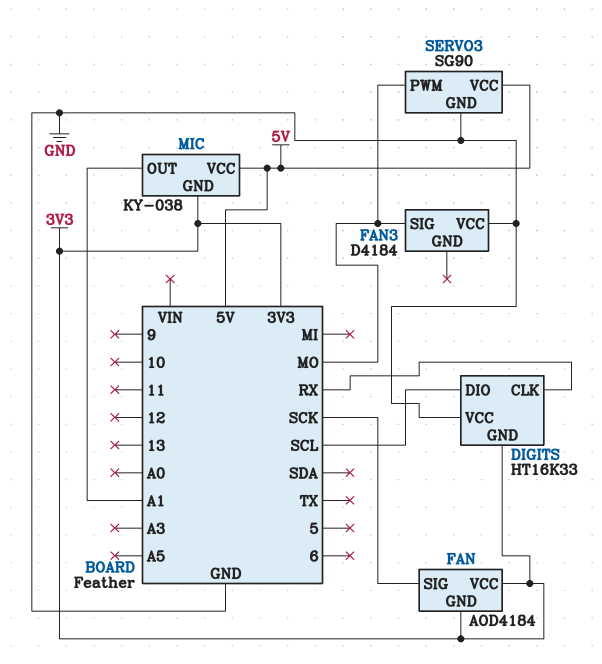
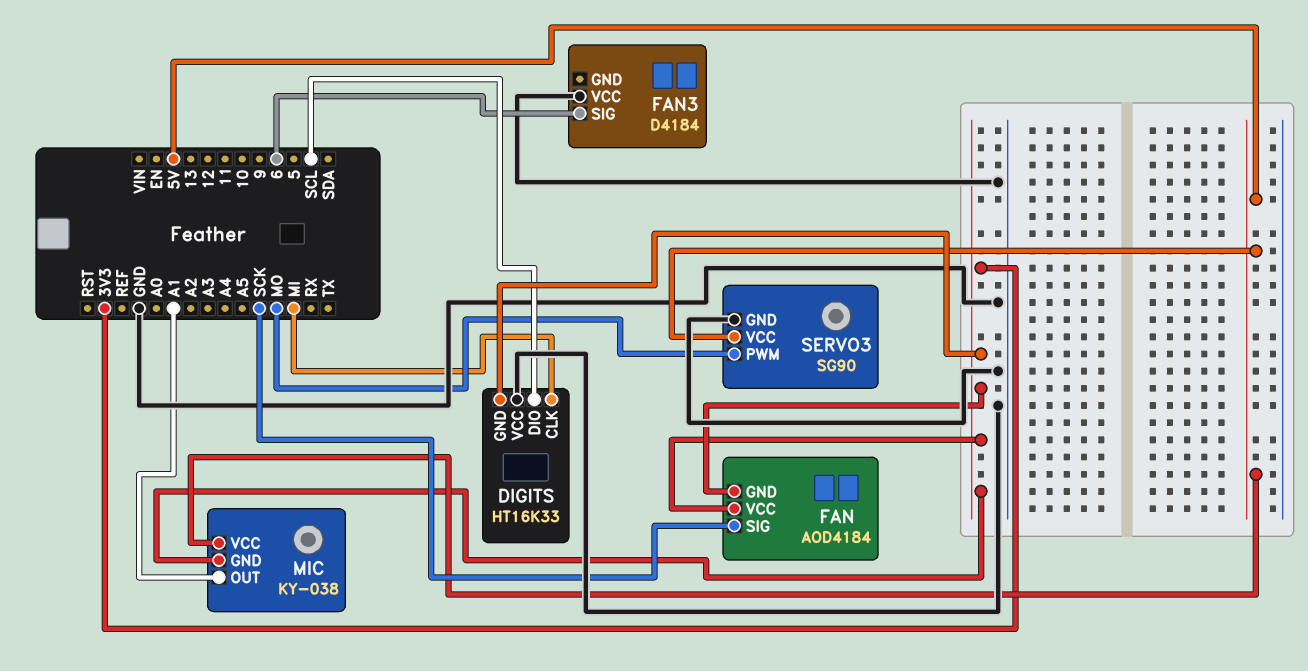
DIGITS pin CLK: RX -> MI
FAN3 pin SIG: MO -> 6

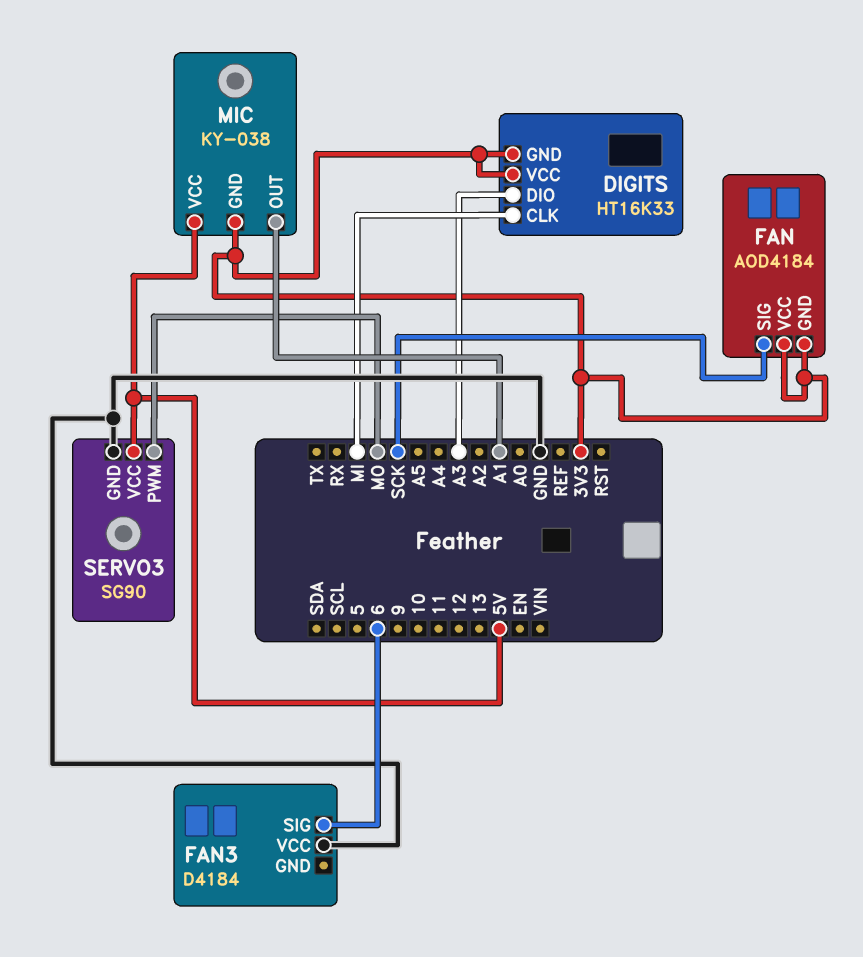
DIGITS pin DIO: SCL -> A3
DIGITS pin VCC: GND -> 3V3

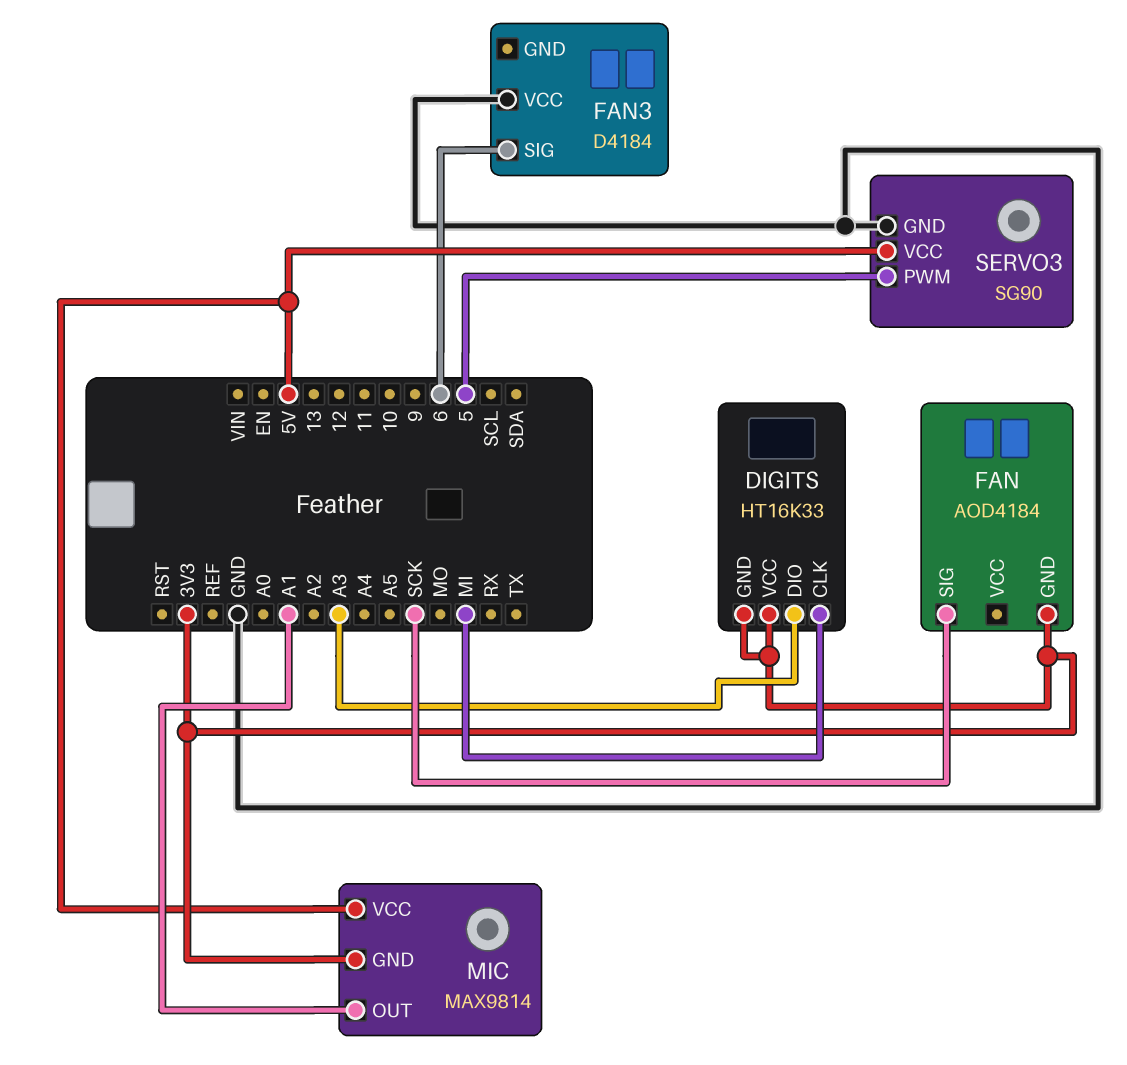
FAN pin VCC: 3V3 -> none
MIC: KY-038 -> MAX9814
SERVO3 pin PWM: MO -> 5

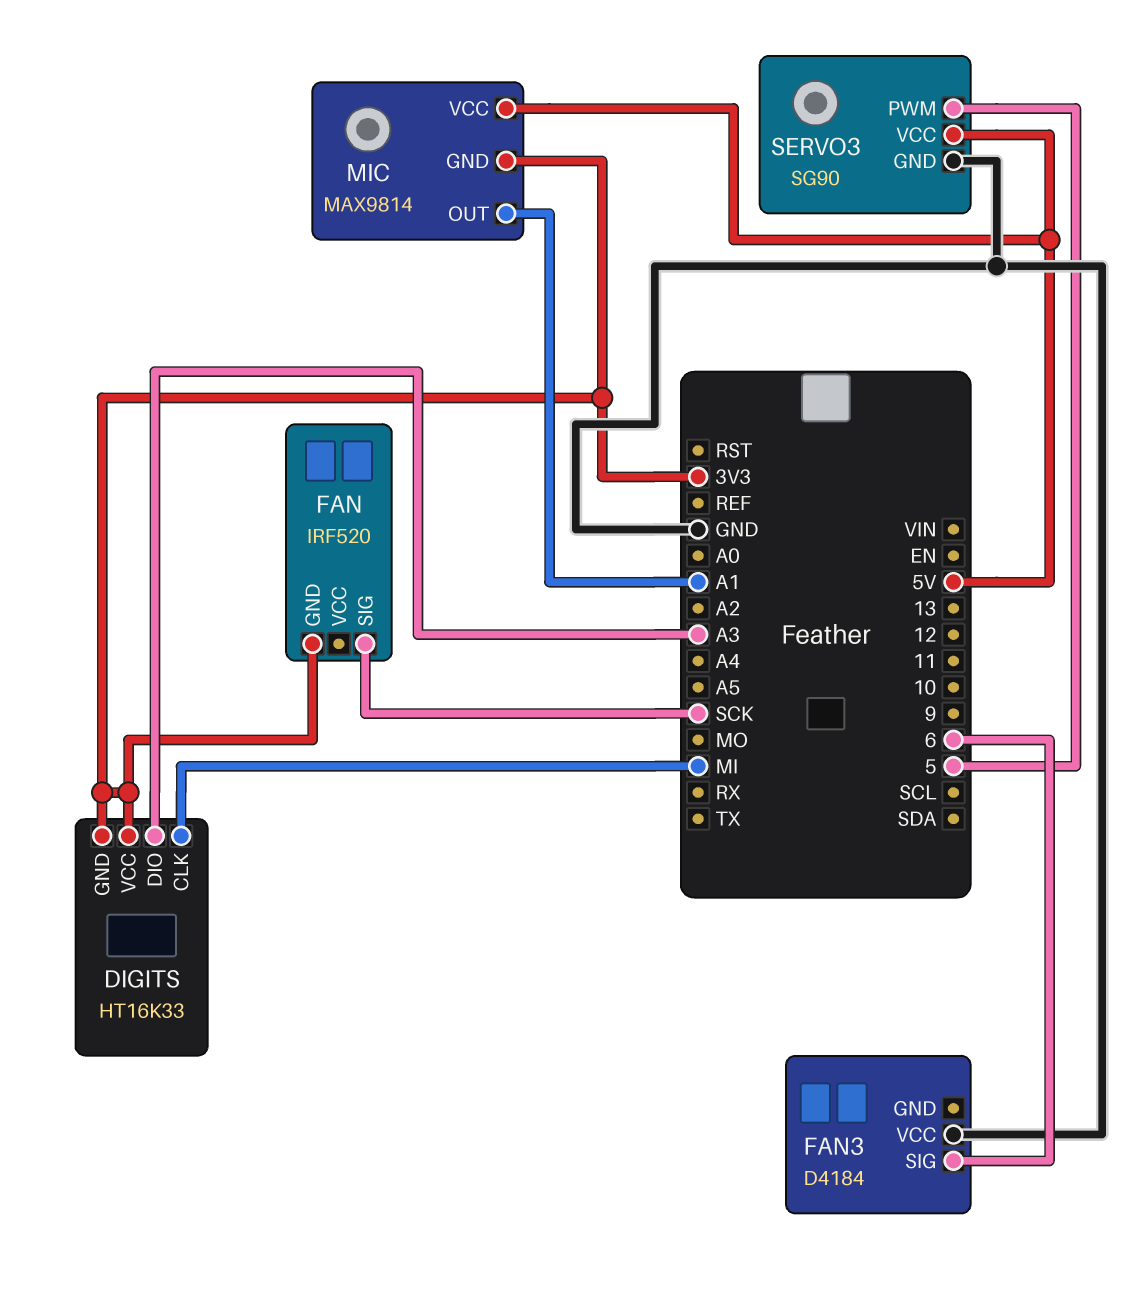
FAN: AOD4184 -> IRF520

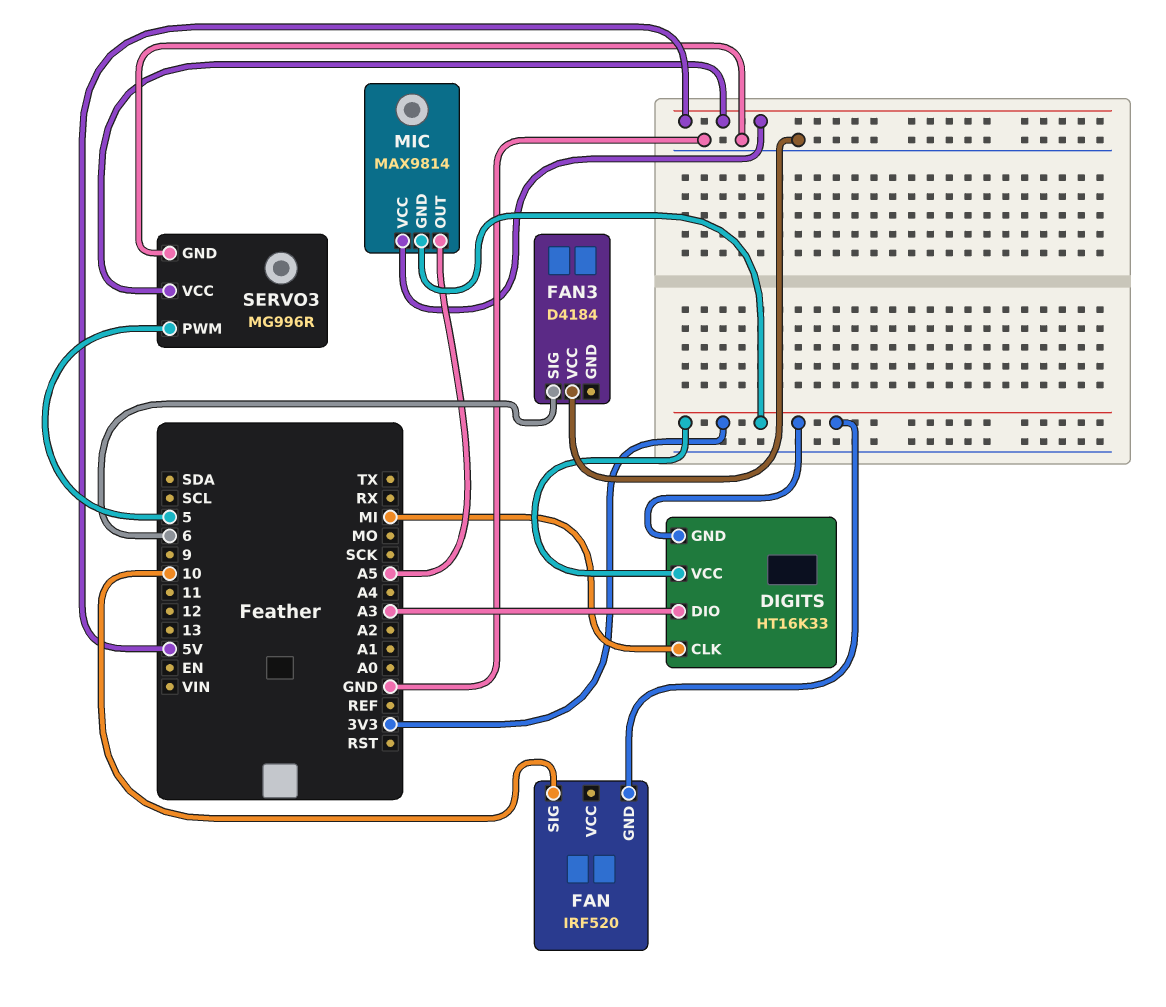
FAN pin SIG: SCK -> 10
MIC pin OUT: A1 -> A5
SERVO3: SG90 -> MG996R

